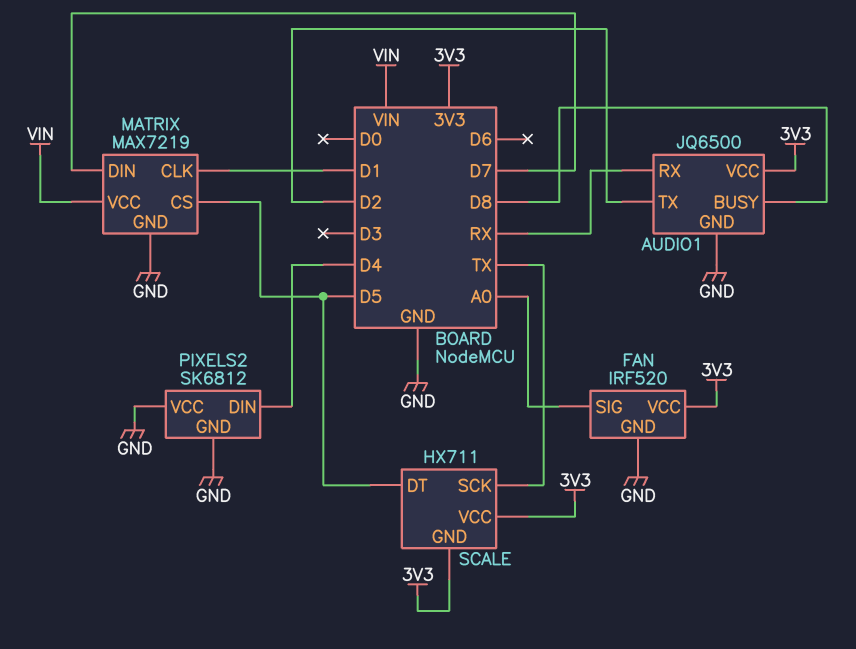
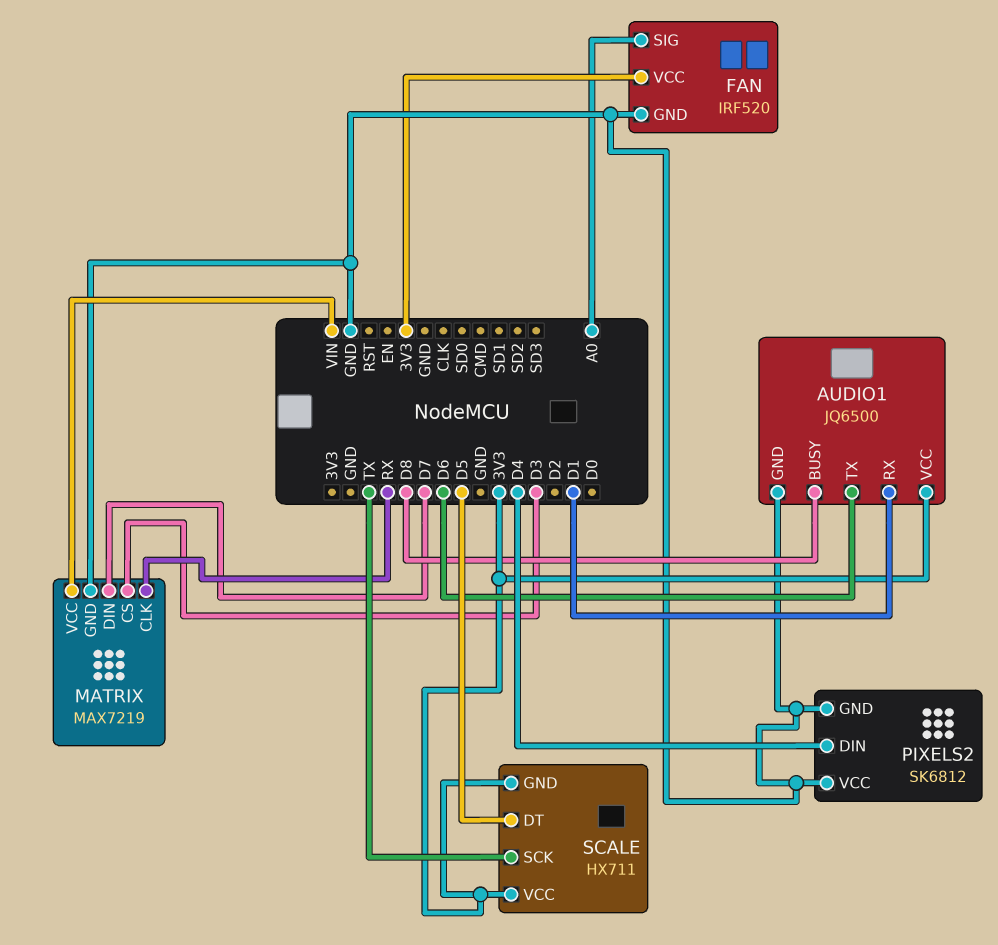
AUDIO1 pin RX: RX -> D1
AUDIO1 pin TX: D2 -> D6
MATRIX pin CLK: D1 -> RX
MATRIX pin CS: D5 -> D3

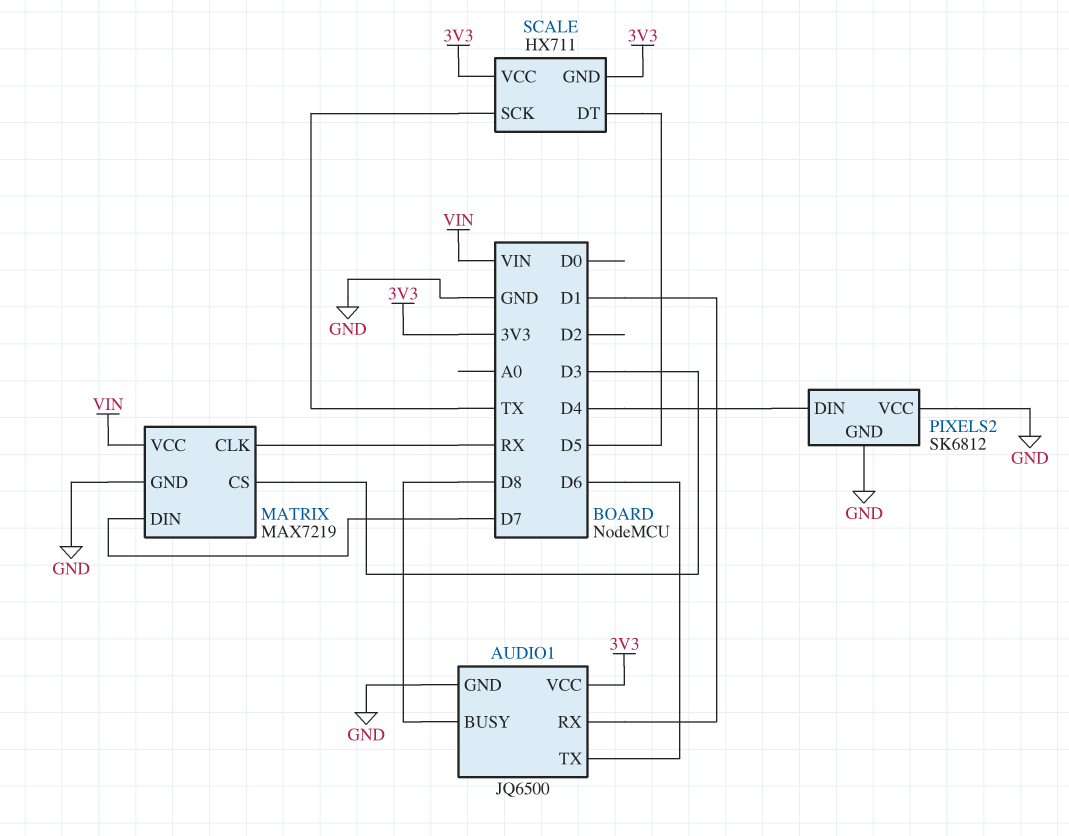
FAN: IRF520 -> none
FAN pin GND: GND -> none
FAN pin SIG: A0 -> none
FAN pin VCC: 3V3 -> none

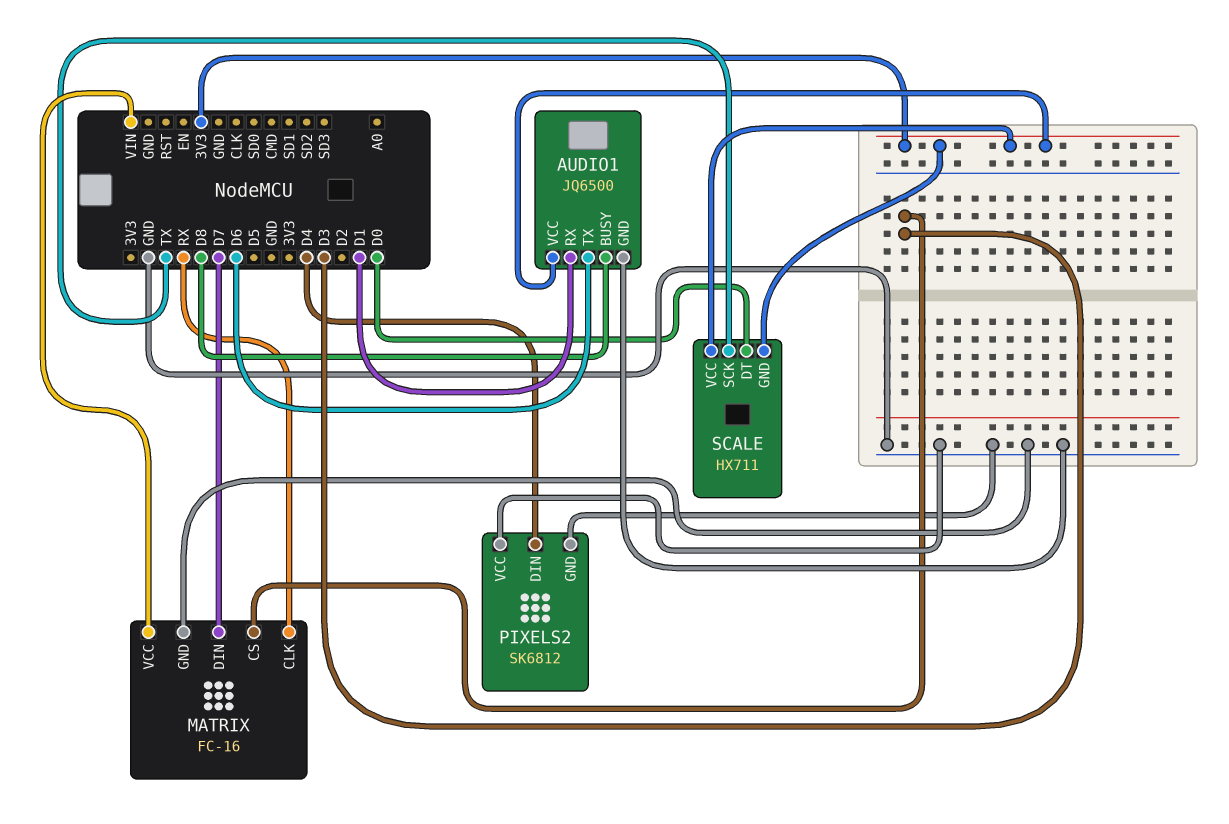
MATRIX: MAX7219 -> FC-16
SCALE pin DT: D5 -> D0

